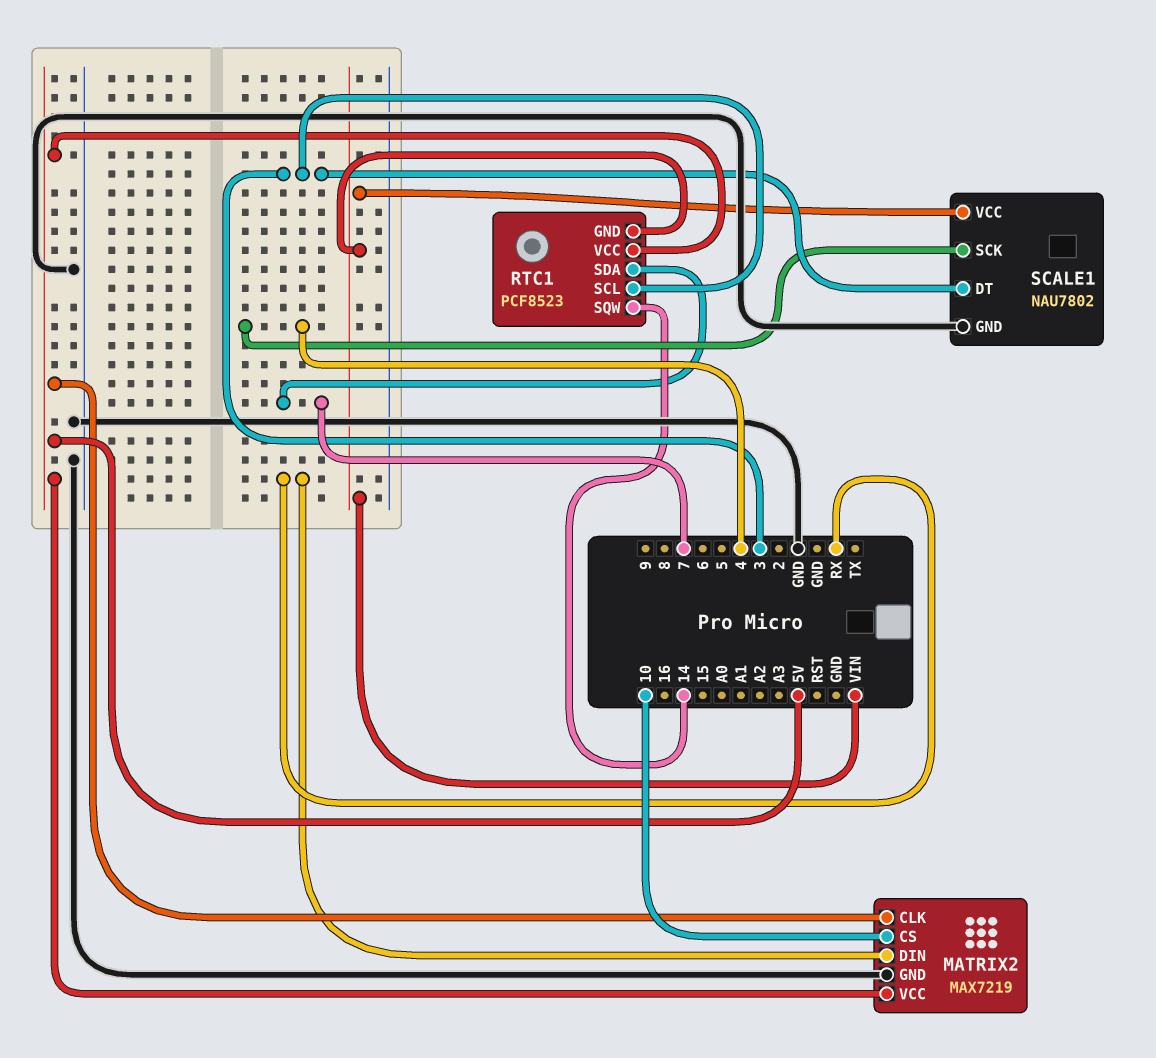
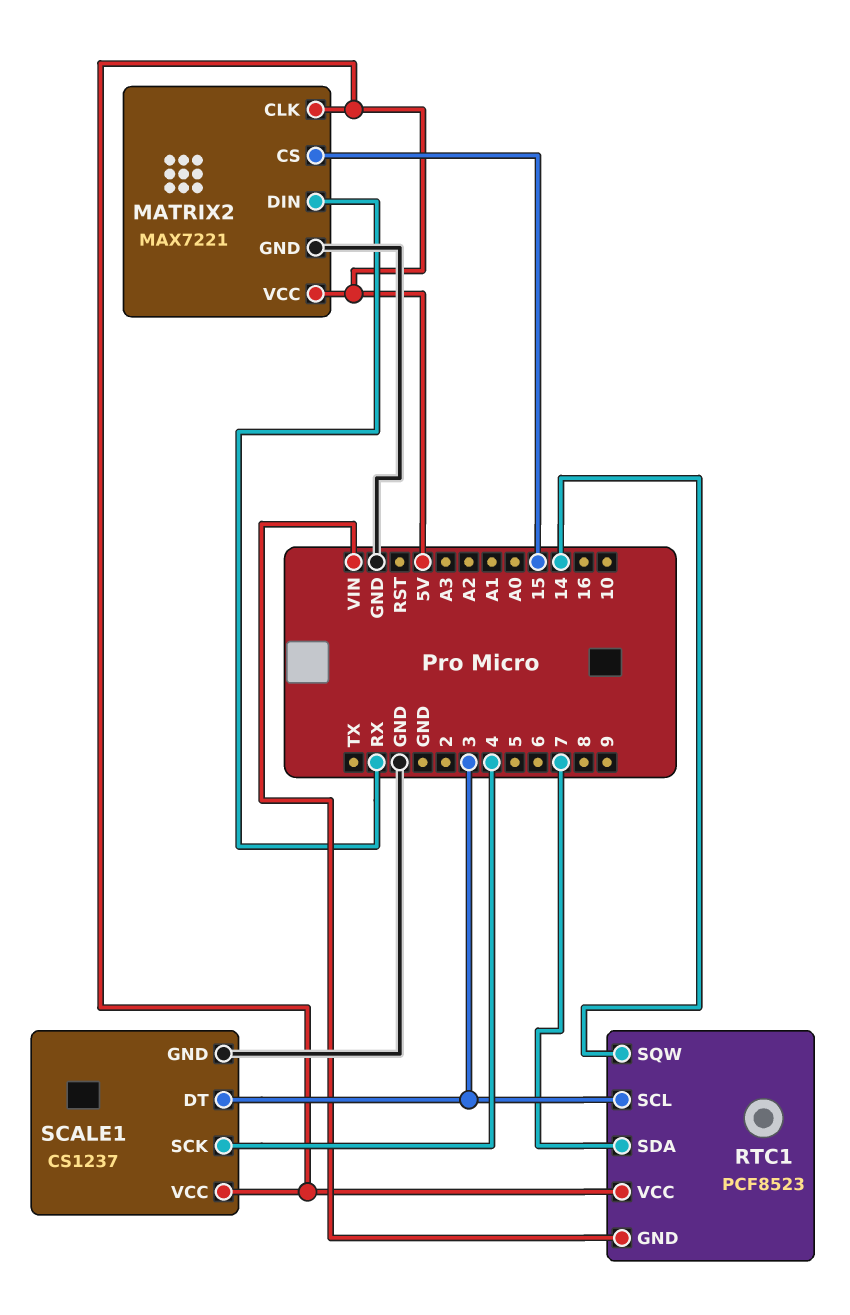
MATRIX2: MAX7219 -> MAX7221
MATRIX2 pin CS: 10 -> 15
SCALE1: NAU7802 -> CS1237
SCALE1 pin VCC: VIN -> 5V

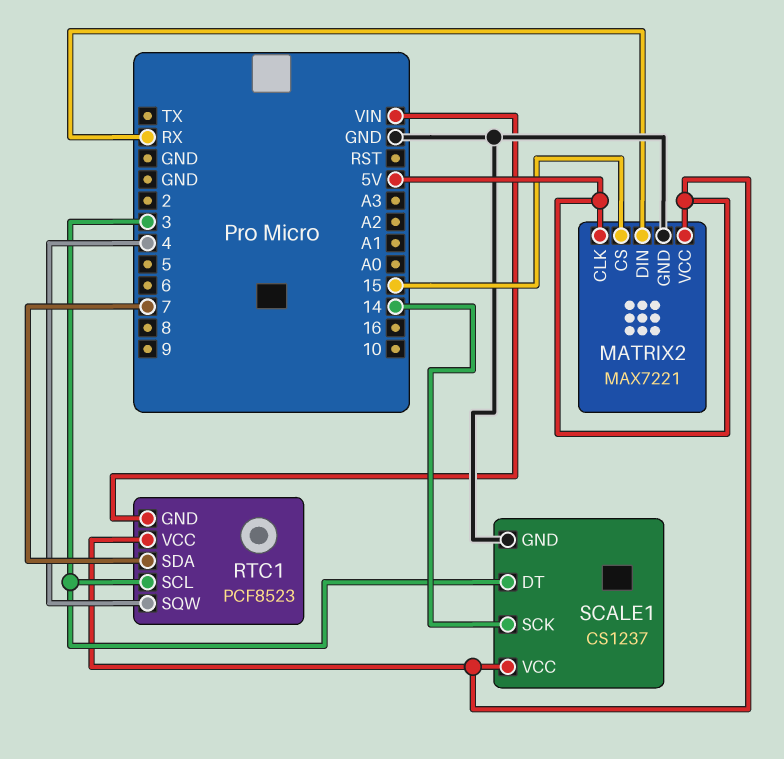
RTC1 pin SQW: 14 -> 4
SCALE1 pin SCK: 4 -> 14

